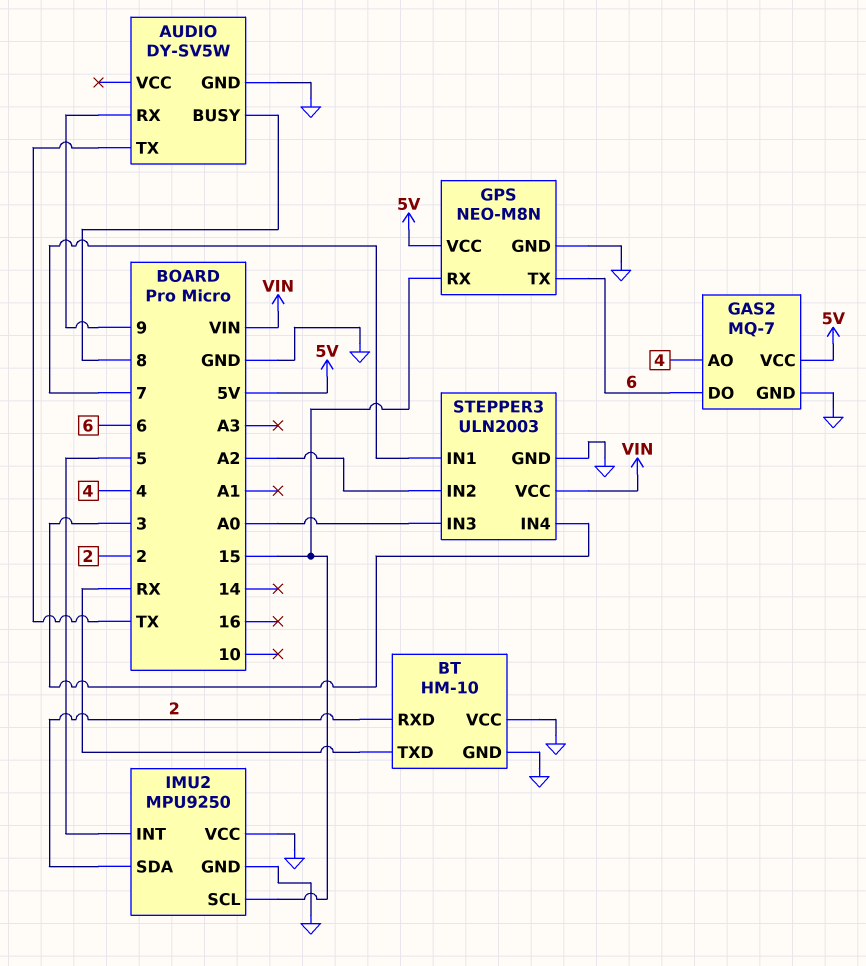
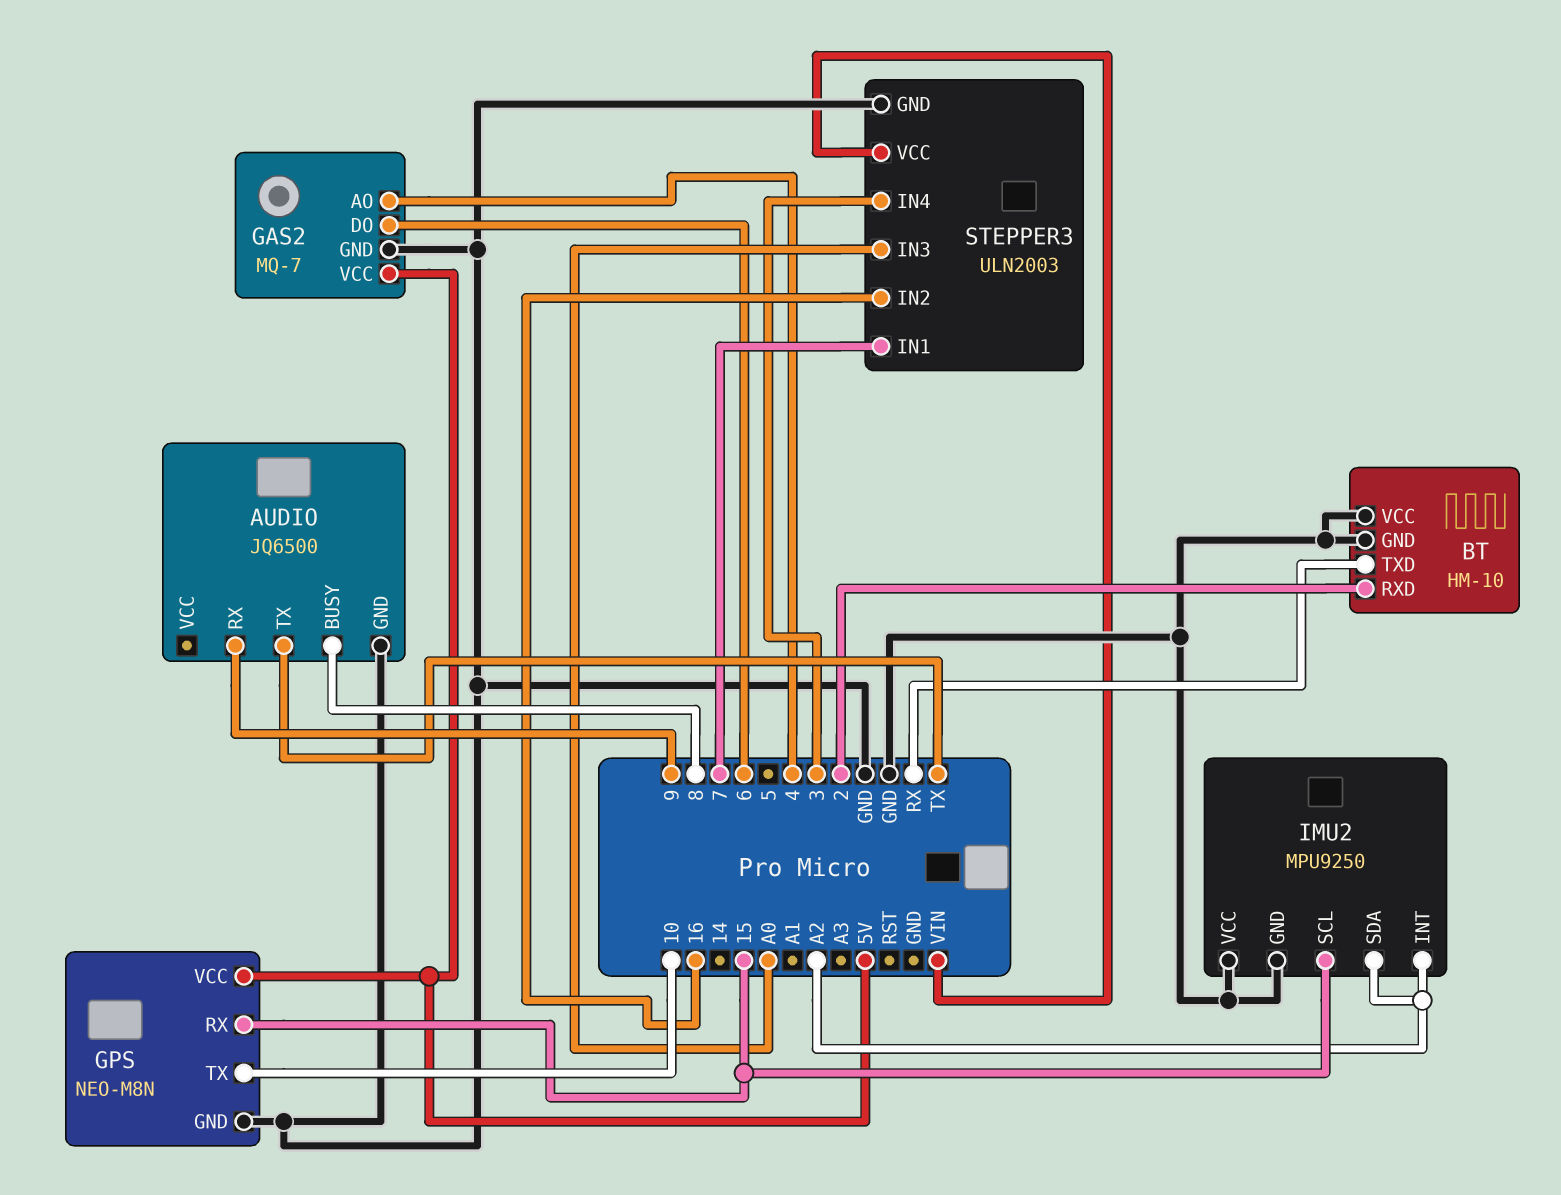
AUDIO: DY-SV5W -> JQ6500
GPS pin TX: 6 -> 10
IMU2 pin INT: 5 -> A2
IMU2 pin SDA: 2 -> A2
STEPPER3 pin IN2: A2 -> 16

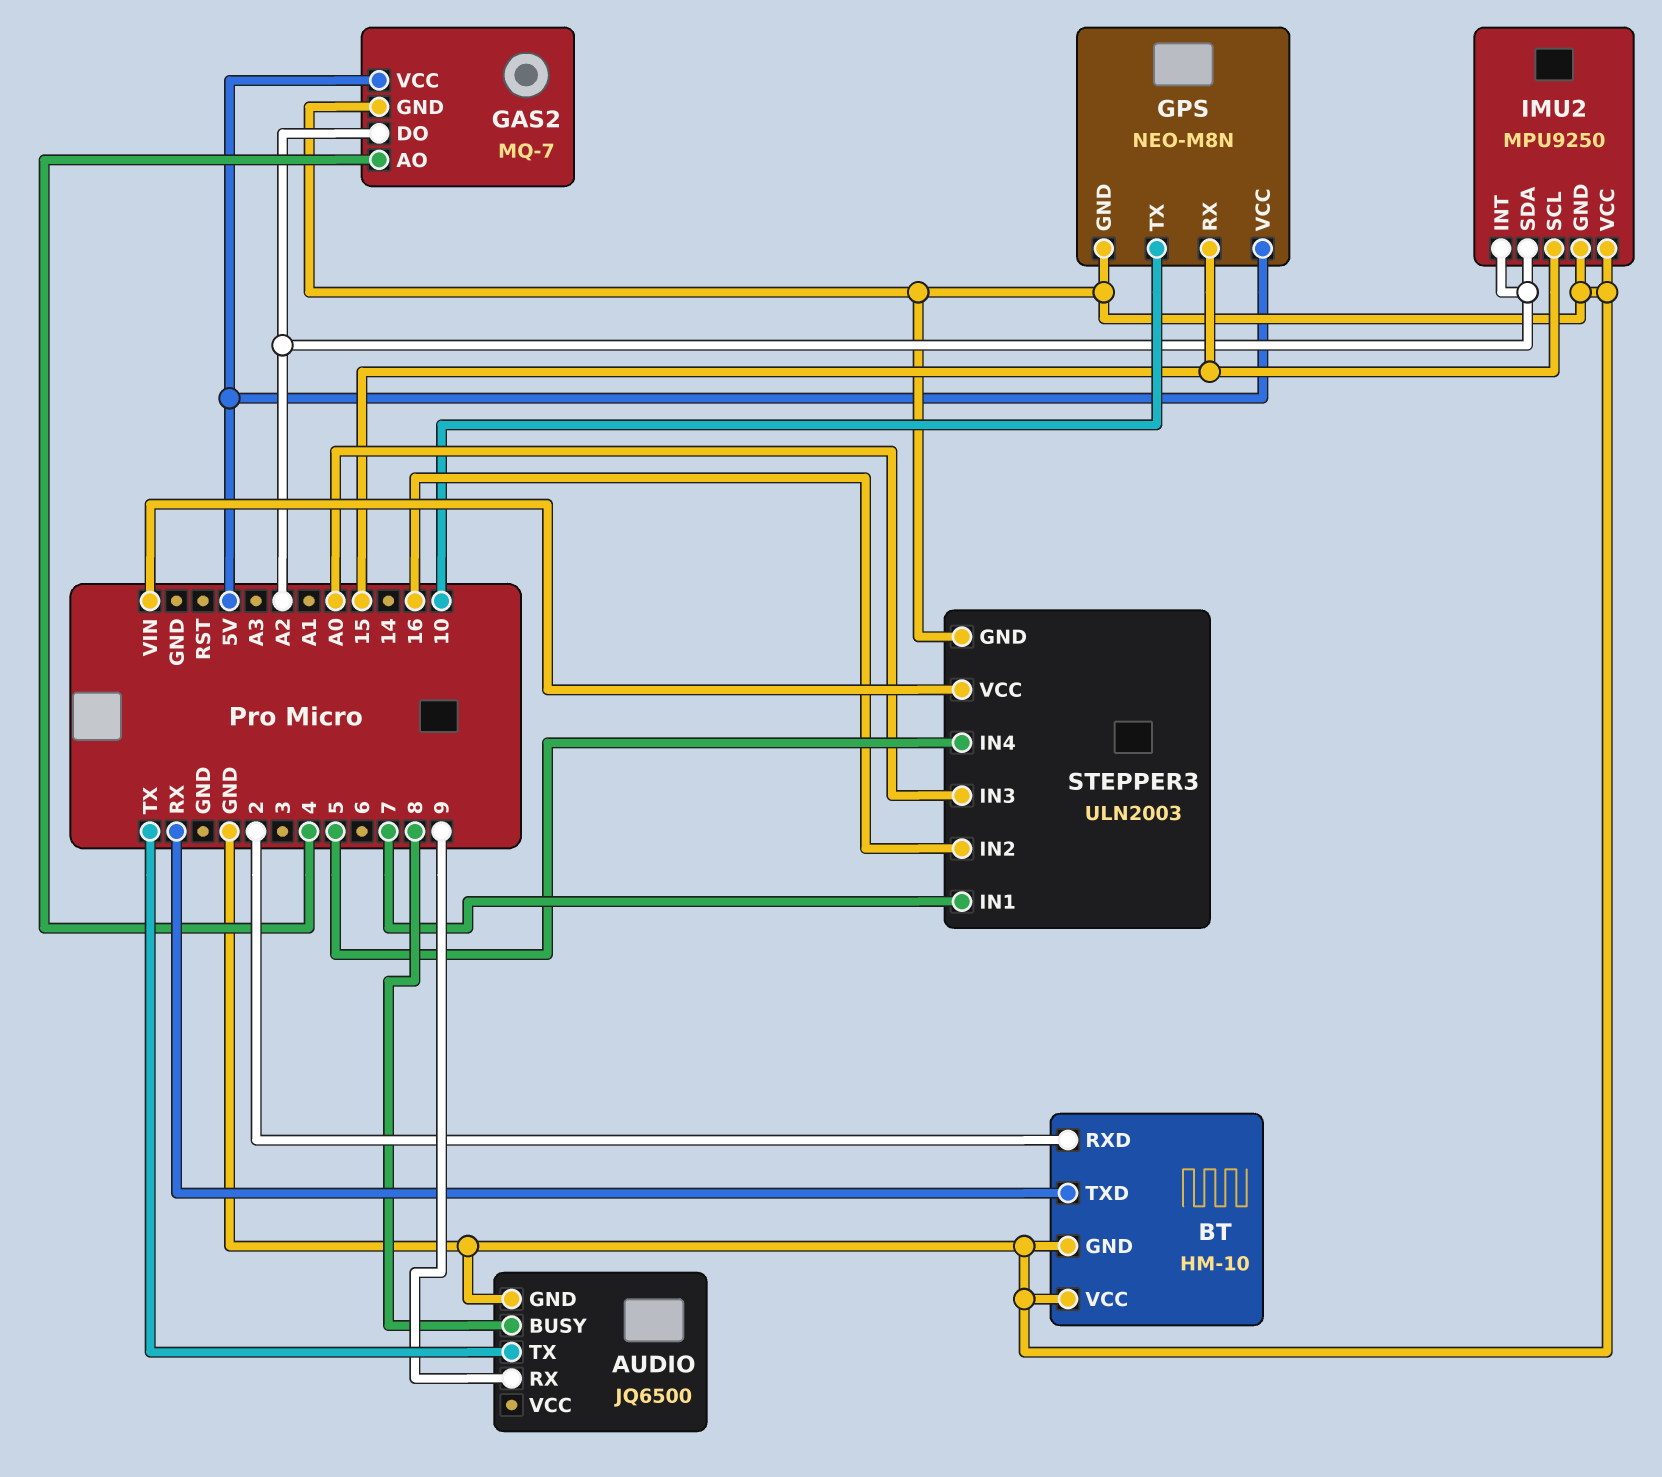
GAS2 pin DO: 6 -> A2
STEPPER3 pin IN4: 3 -> 5

